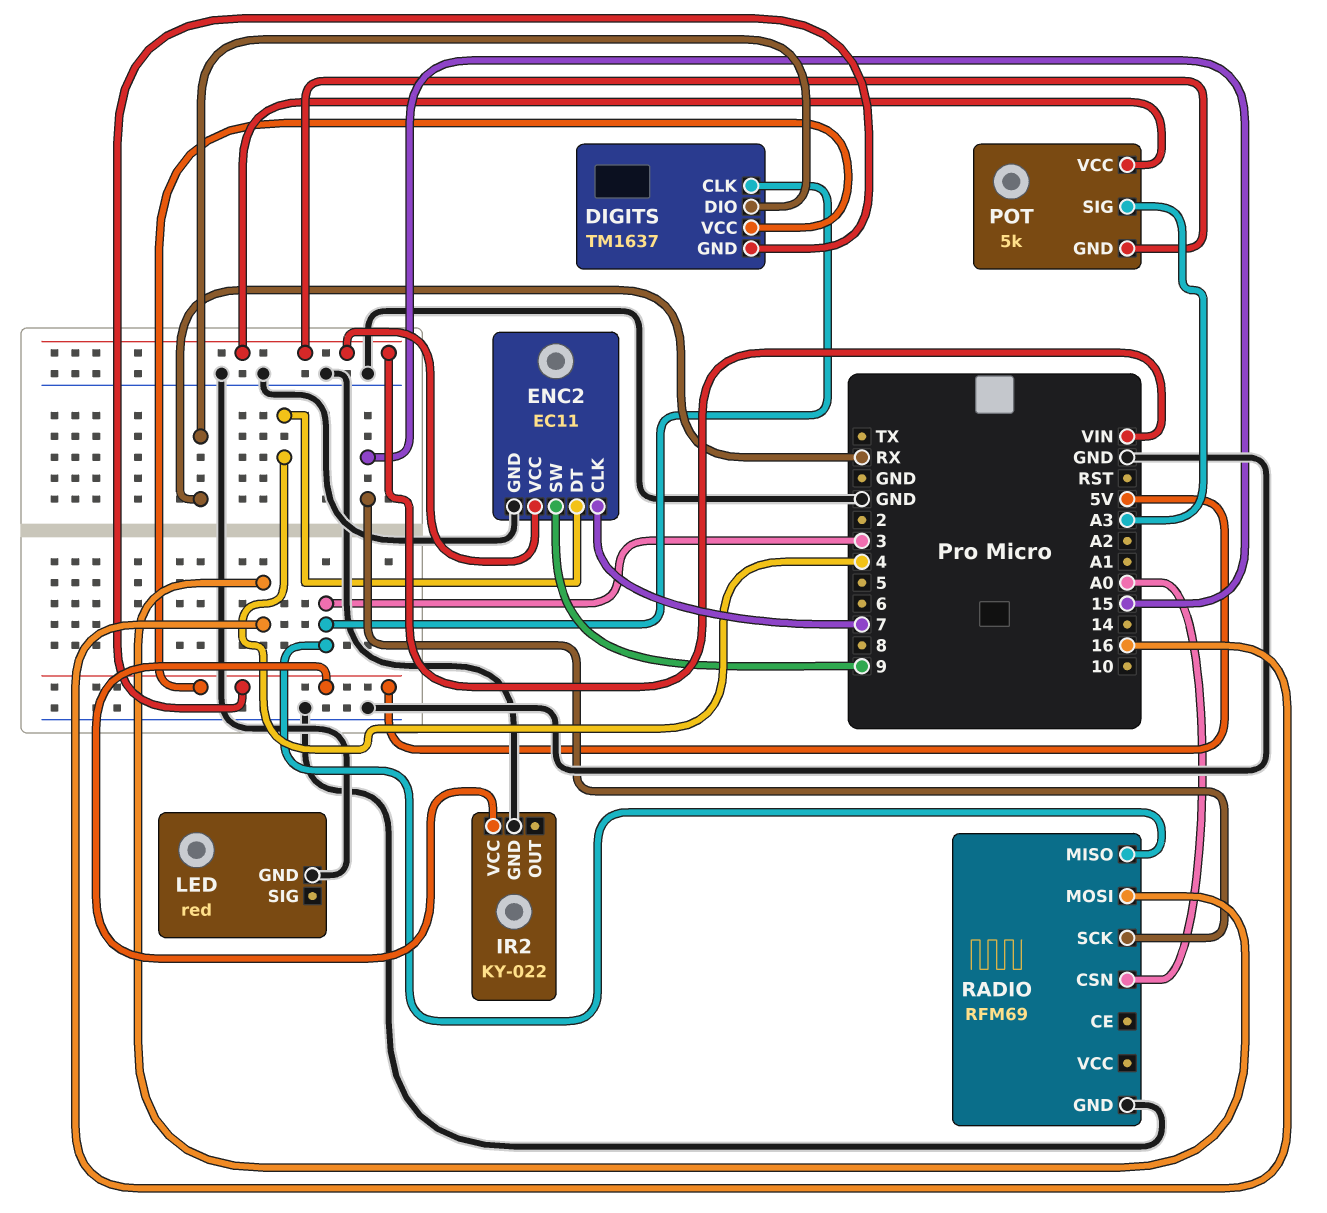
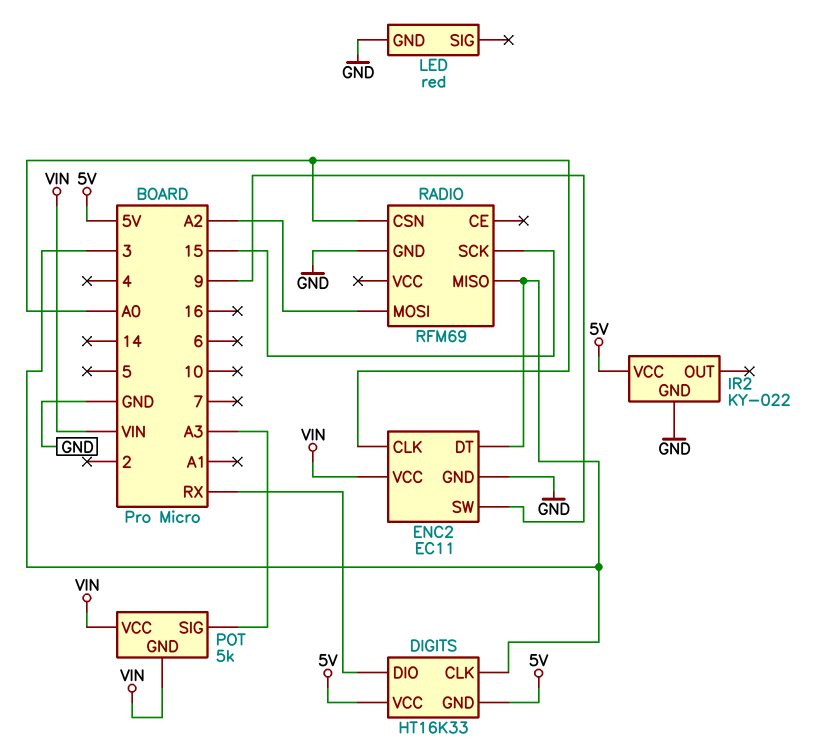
DIGITS: TM1637 -> HT16K33
ENC2 pin CLK: 7 -> A0
ENC2 pin DT: 4 -> 3
RADIO pin MOSI: 16 -> A2

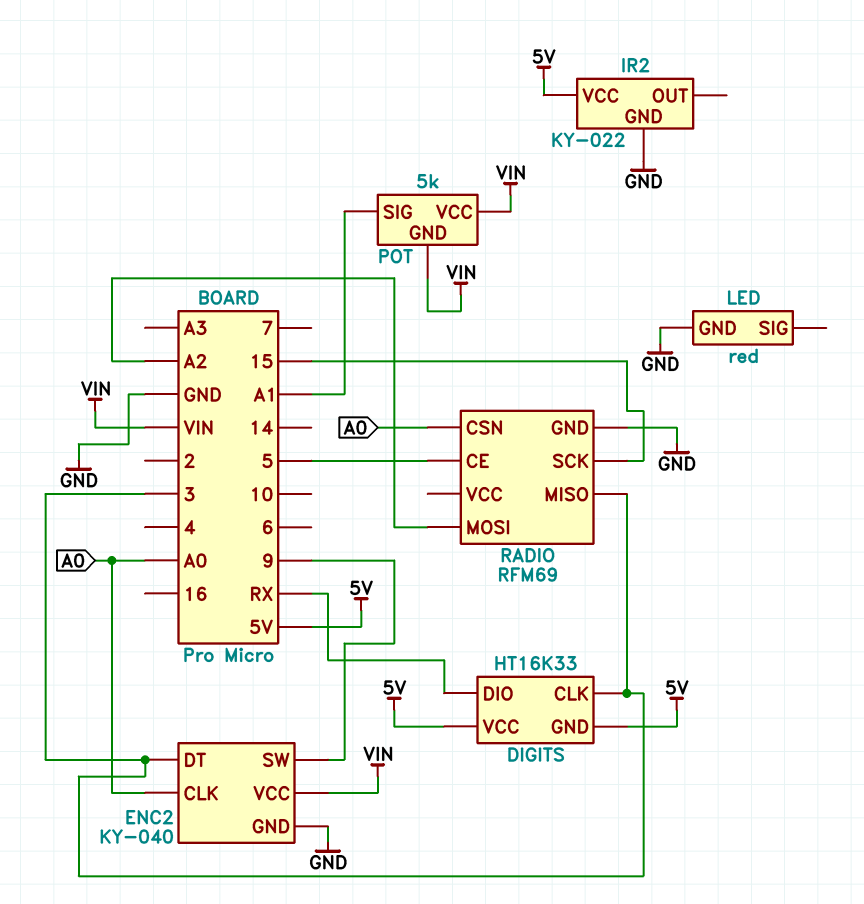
ENC2: EC11 -> KY-040
POT pin SIG: A3 -> A1
RADIO pin CE: none -> 5

